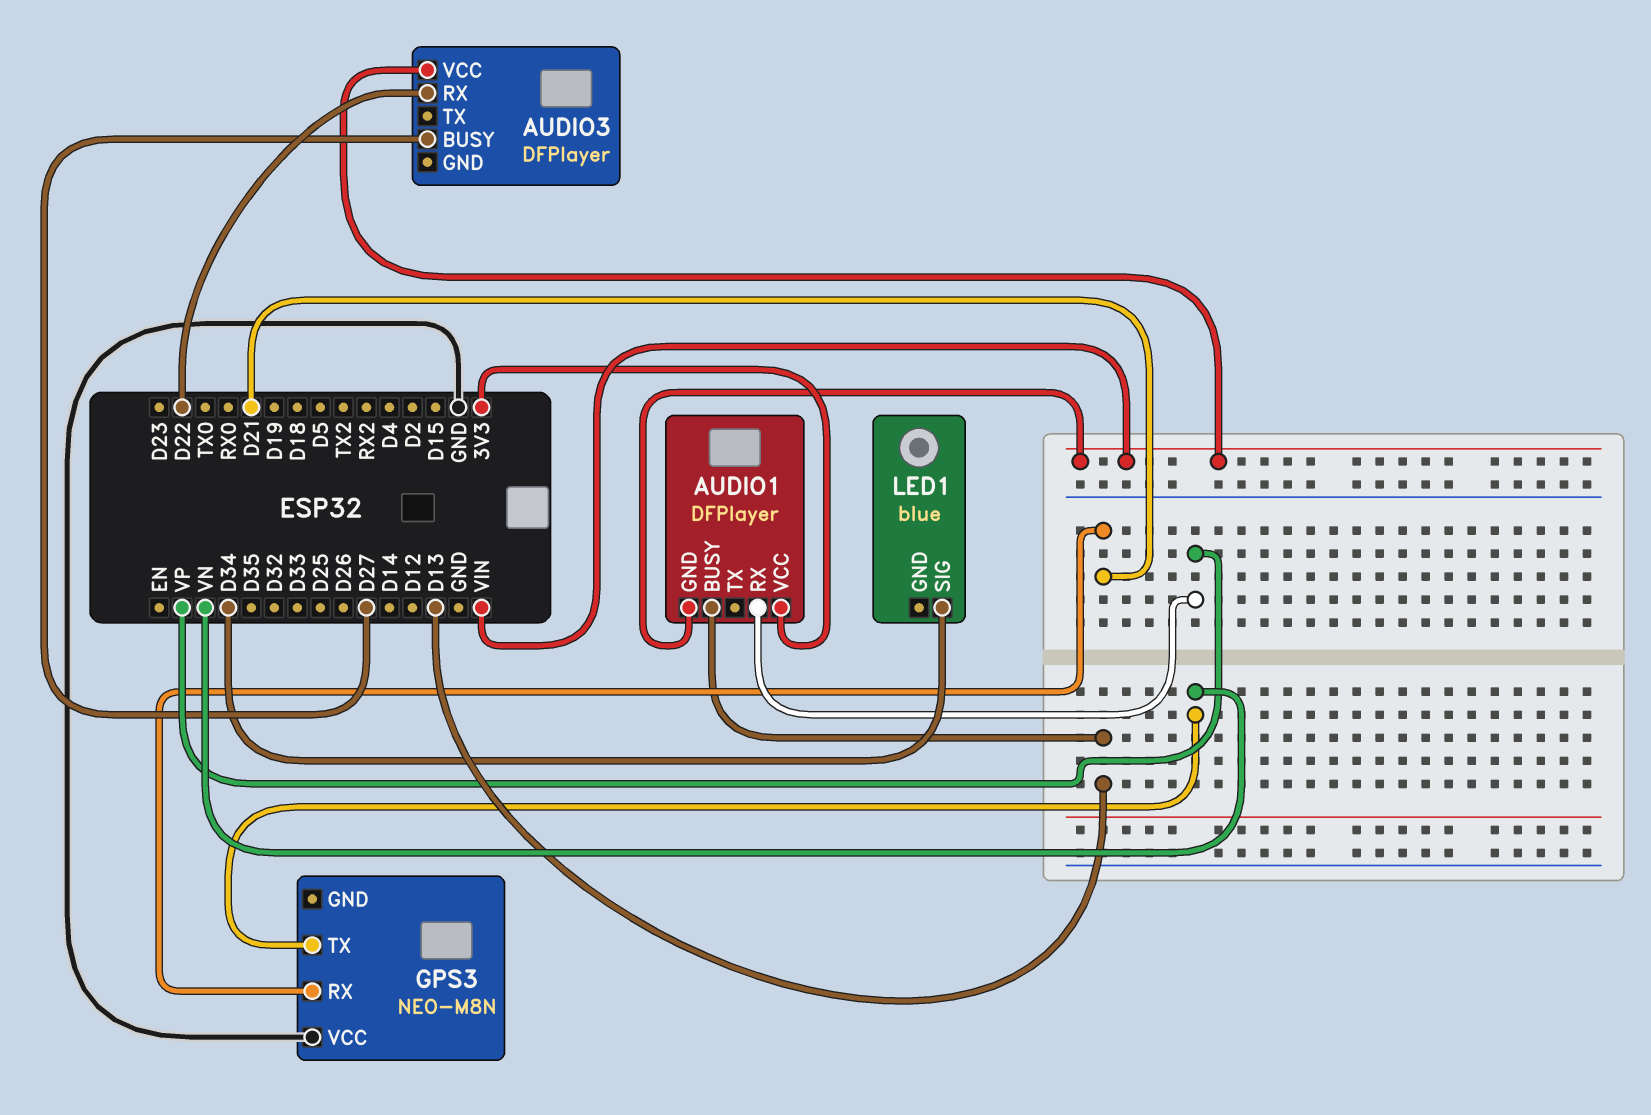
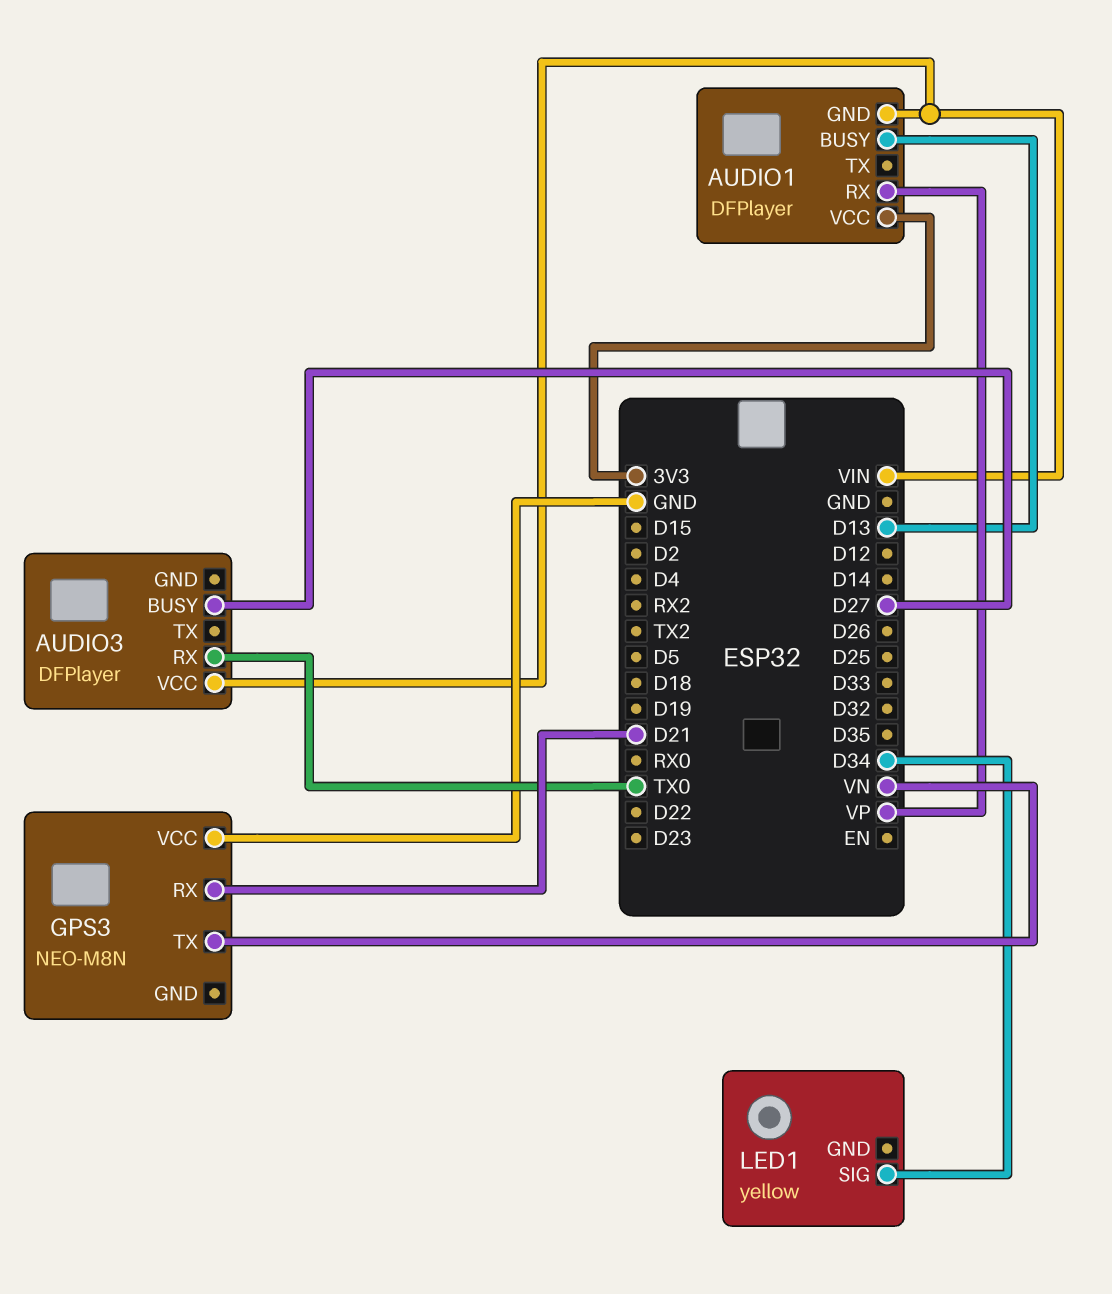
AUDIO3 pin RX: D22 -> TX0
LED1: blue -> yellow

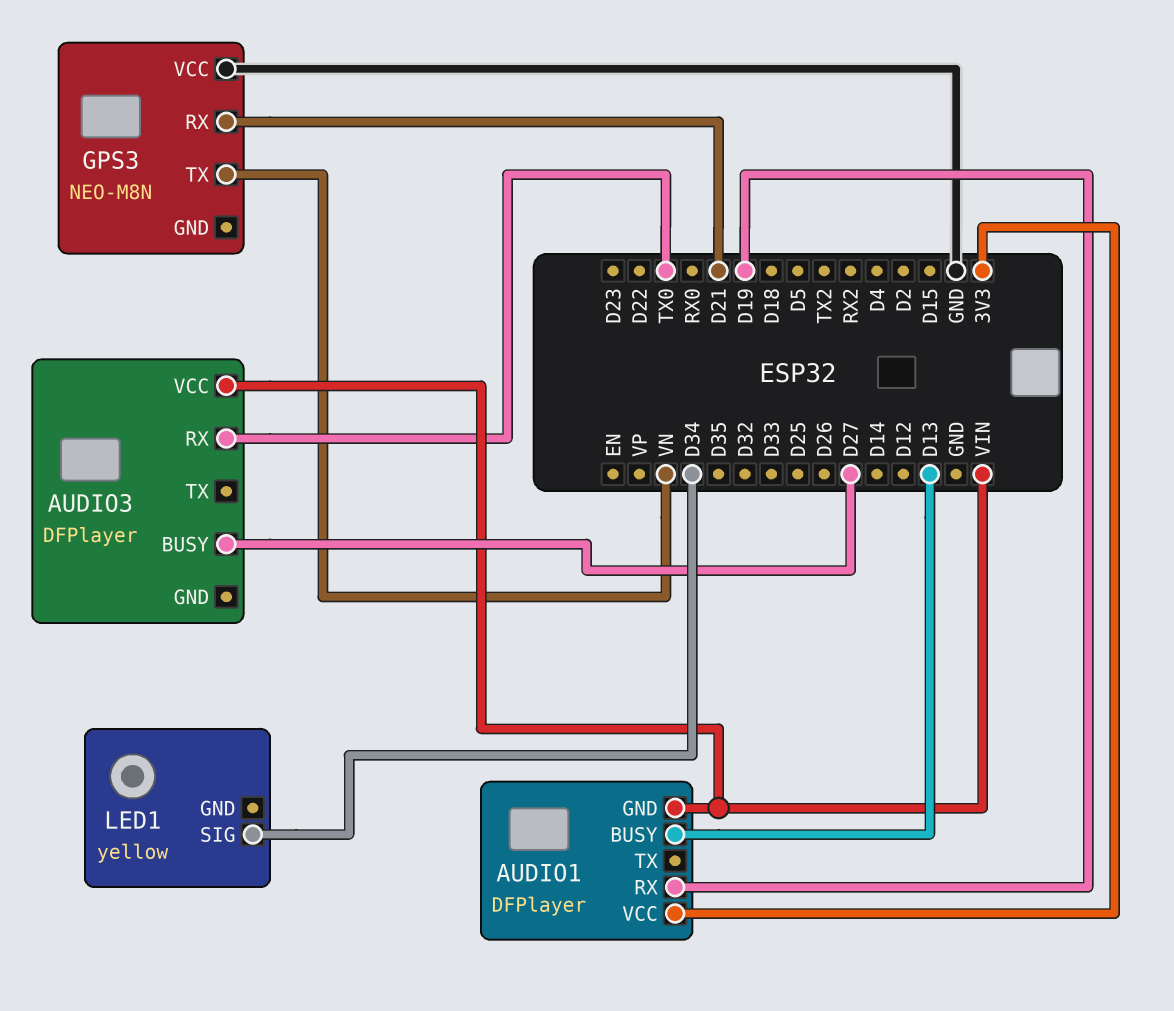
AUDIO1 pin RX: VP -> D19

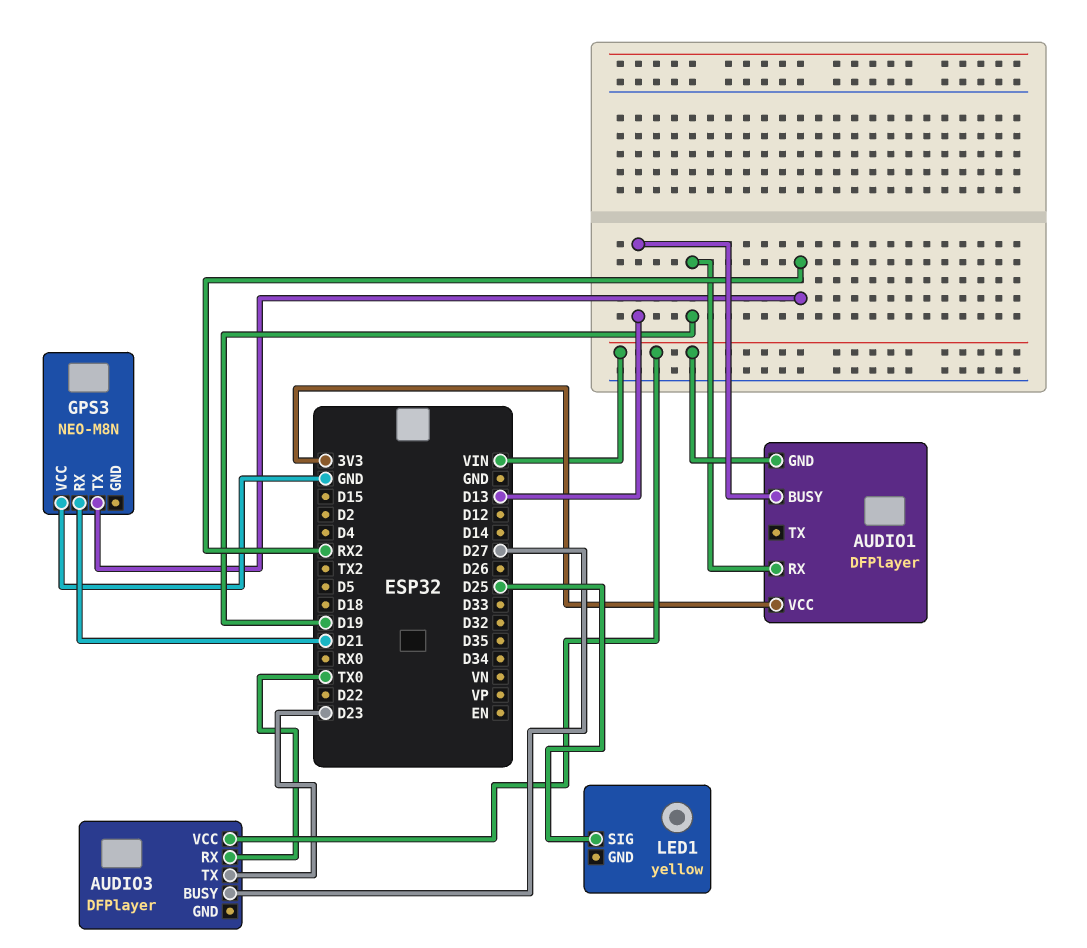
AUDIO3 pin TX: none -> D23
GPS3 pin TX: VN -> RX2
LED1 pin SIG: D34 -> D25

